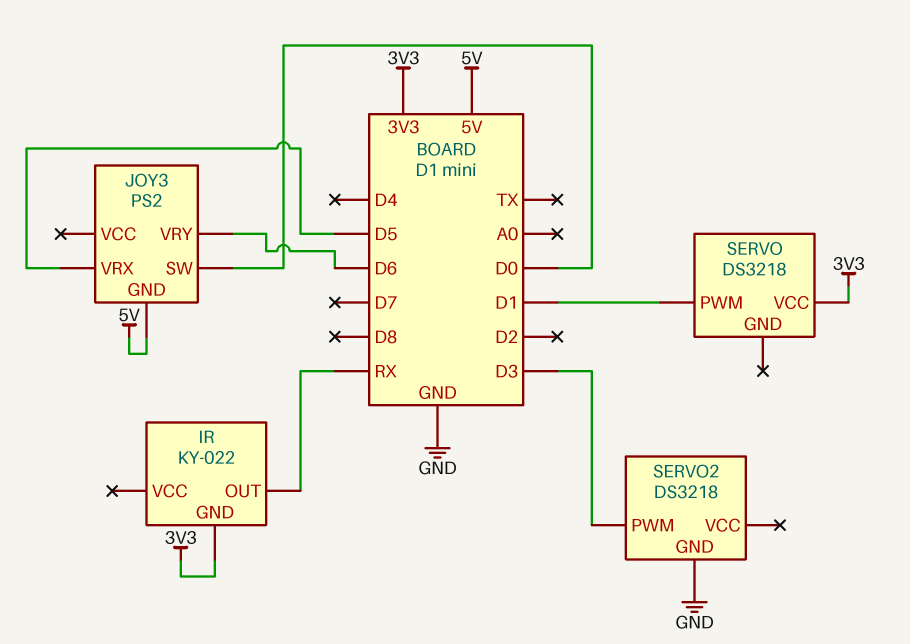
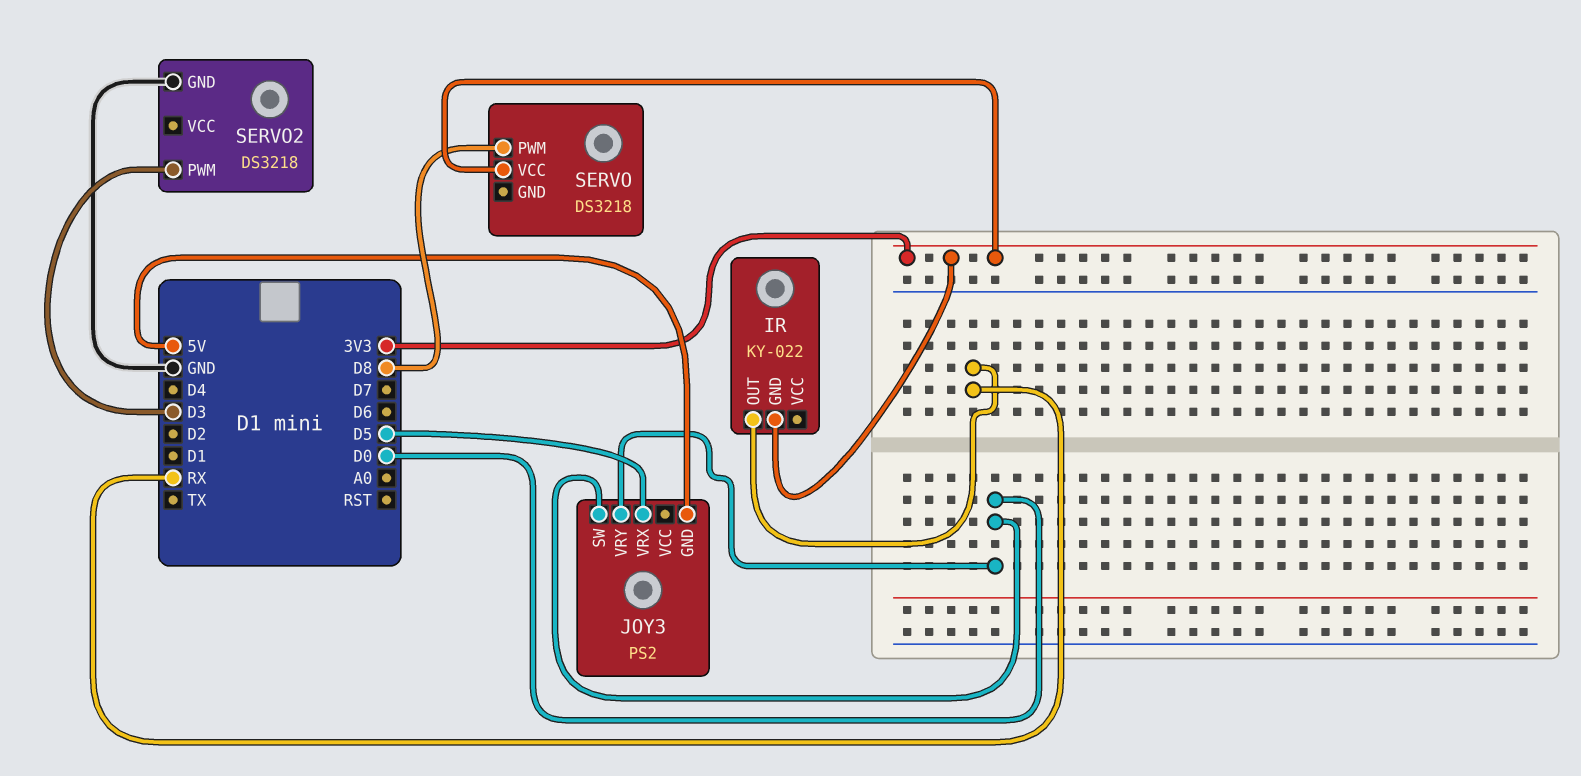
JOY3 pin VRY: D6 -> D0
SERVO pin PWM: D1 -> D8

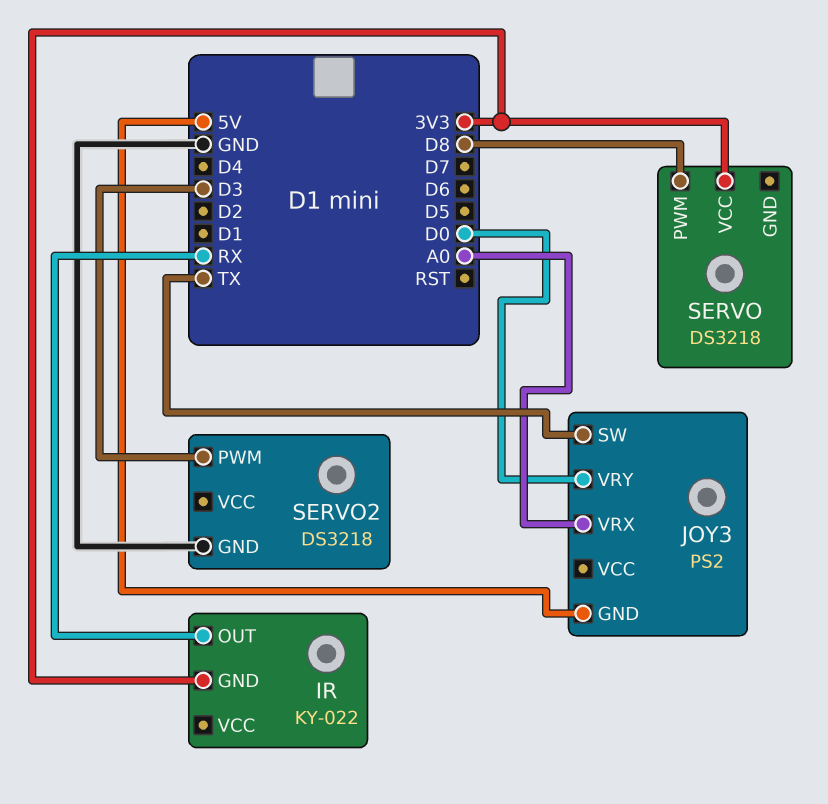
JOY3 pin SW: D0 -> TX
JOY3 pin VRX: D5 -> A0

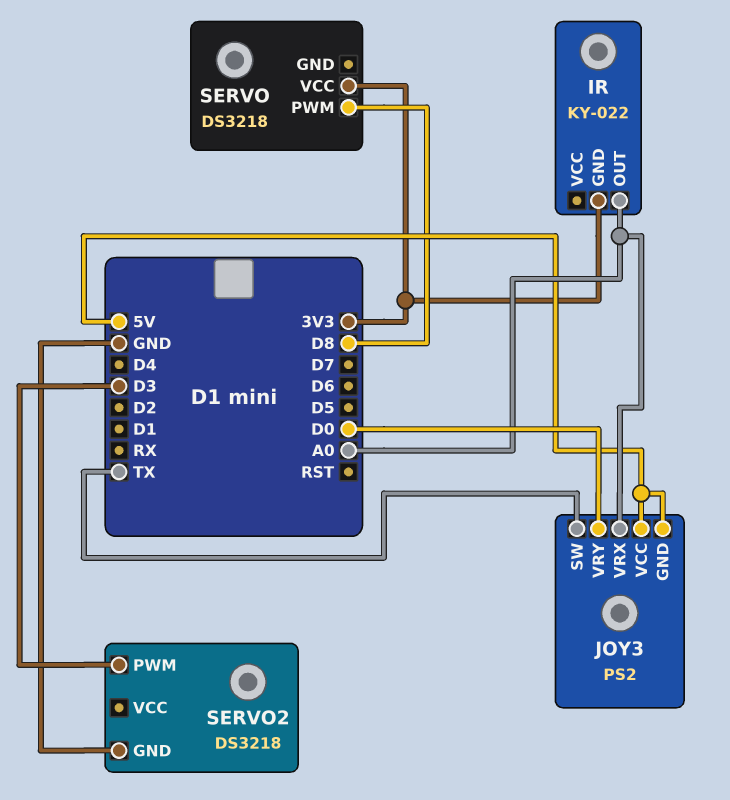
IR pin OUT: RX -> A0
JOY3 pin VCC: none -> 5V

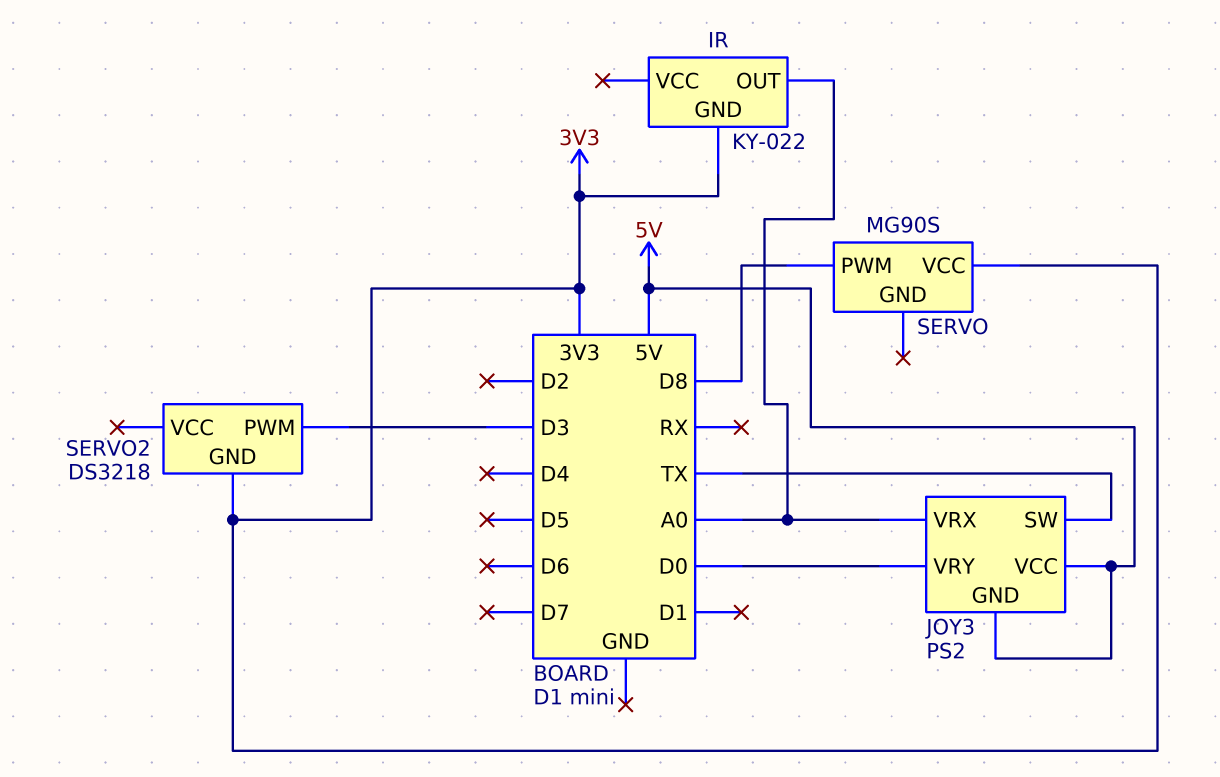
SERVO: DS3218 -> MG90S
SERVO2 pin GND: GND -> 3V3

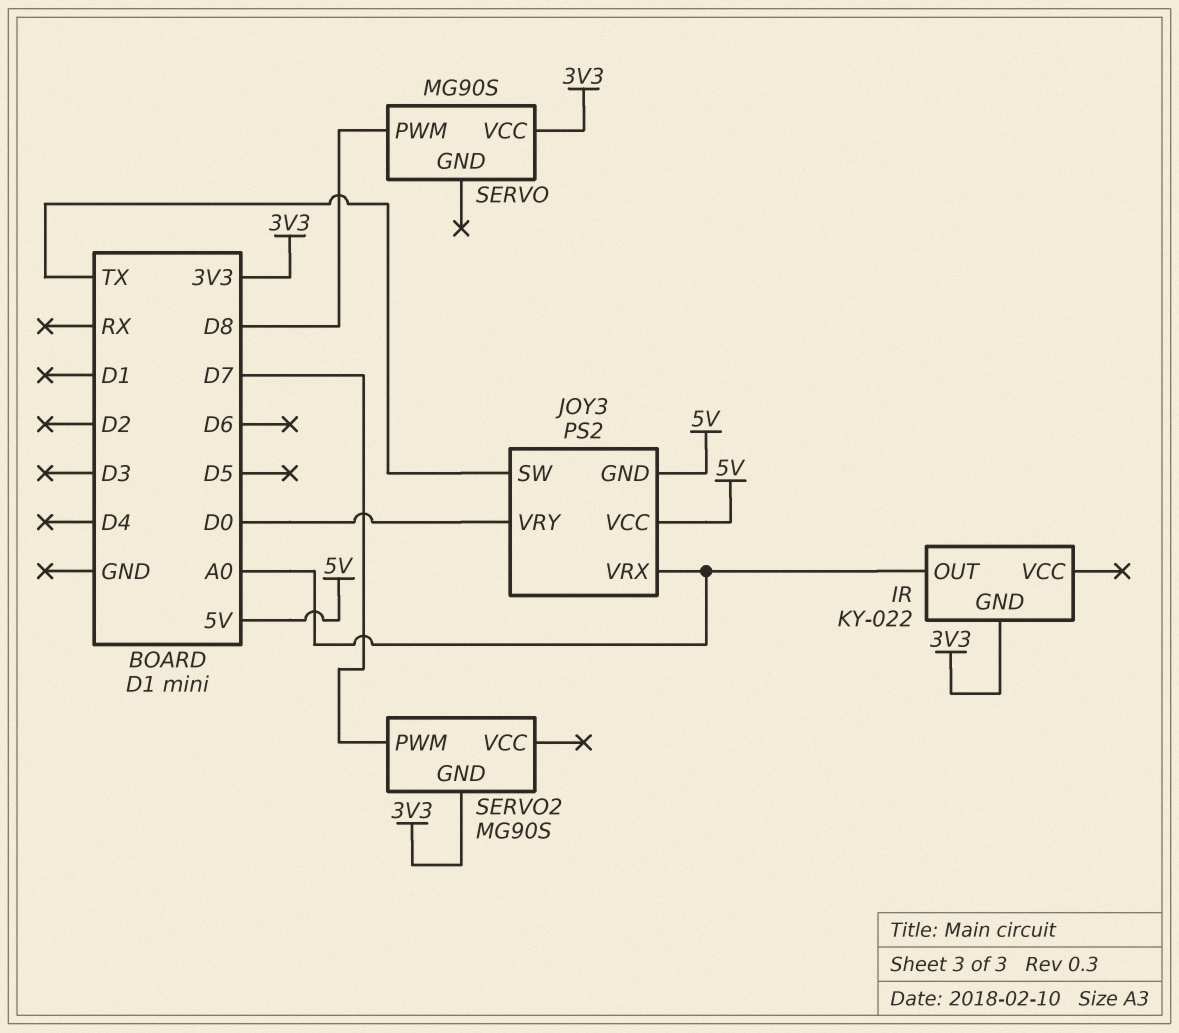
SERVO2: DS3218 -> MG90S
SERVO2 pin PWM: D3 -> D7

